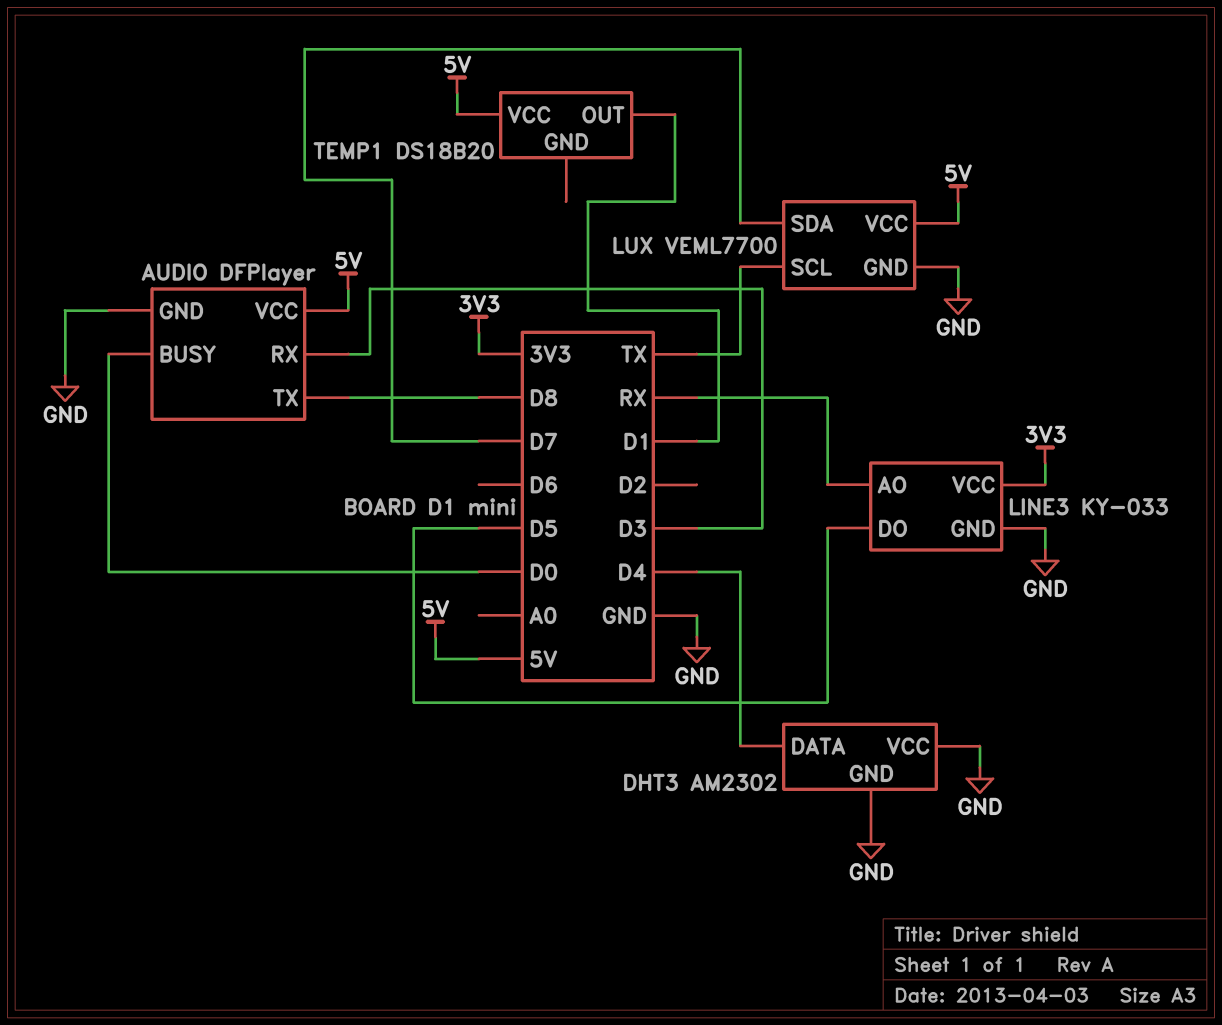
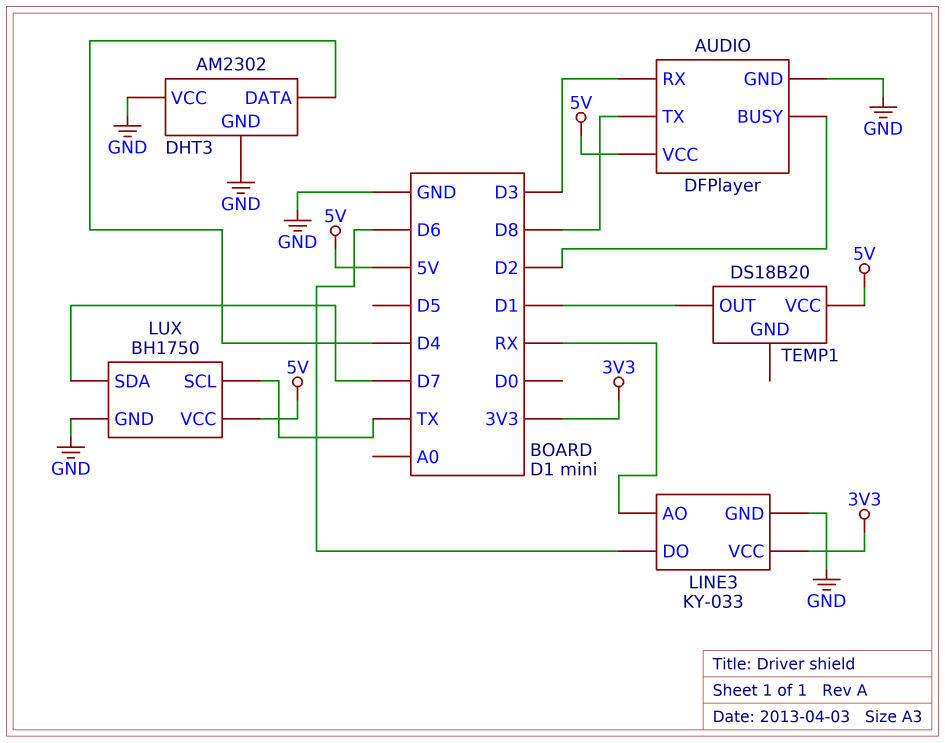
AUDIO pin BUSY: D0 -> D2
LINE3 pin DO: D5 -> D6
LUX: VEML7700 -> BH1750

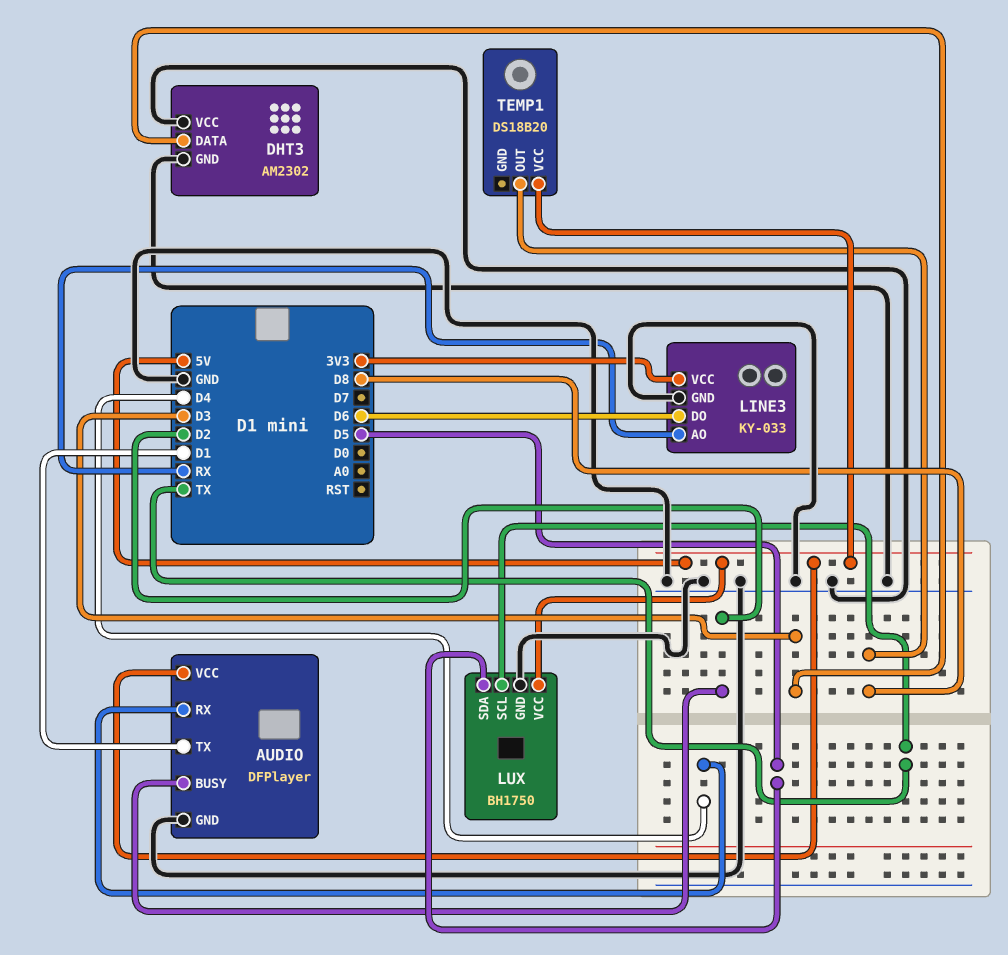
AUDIO pin RX: D3 -> D4
AUDIO pin TX: D8 -> D1
DHT3 pin DATA: D4 -> D3
LUX pin SDA: D7 -> D5
TEMP1 pin OUT: D1 -> D8

